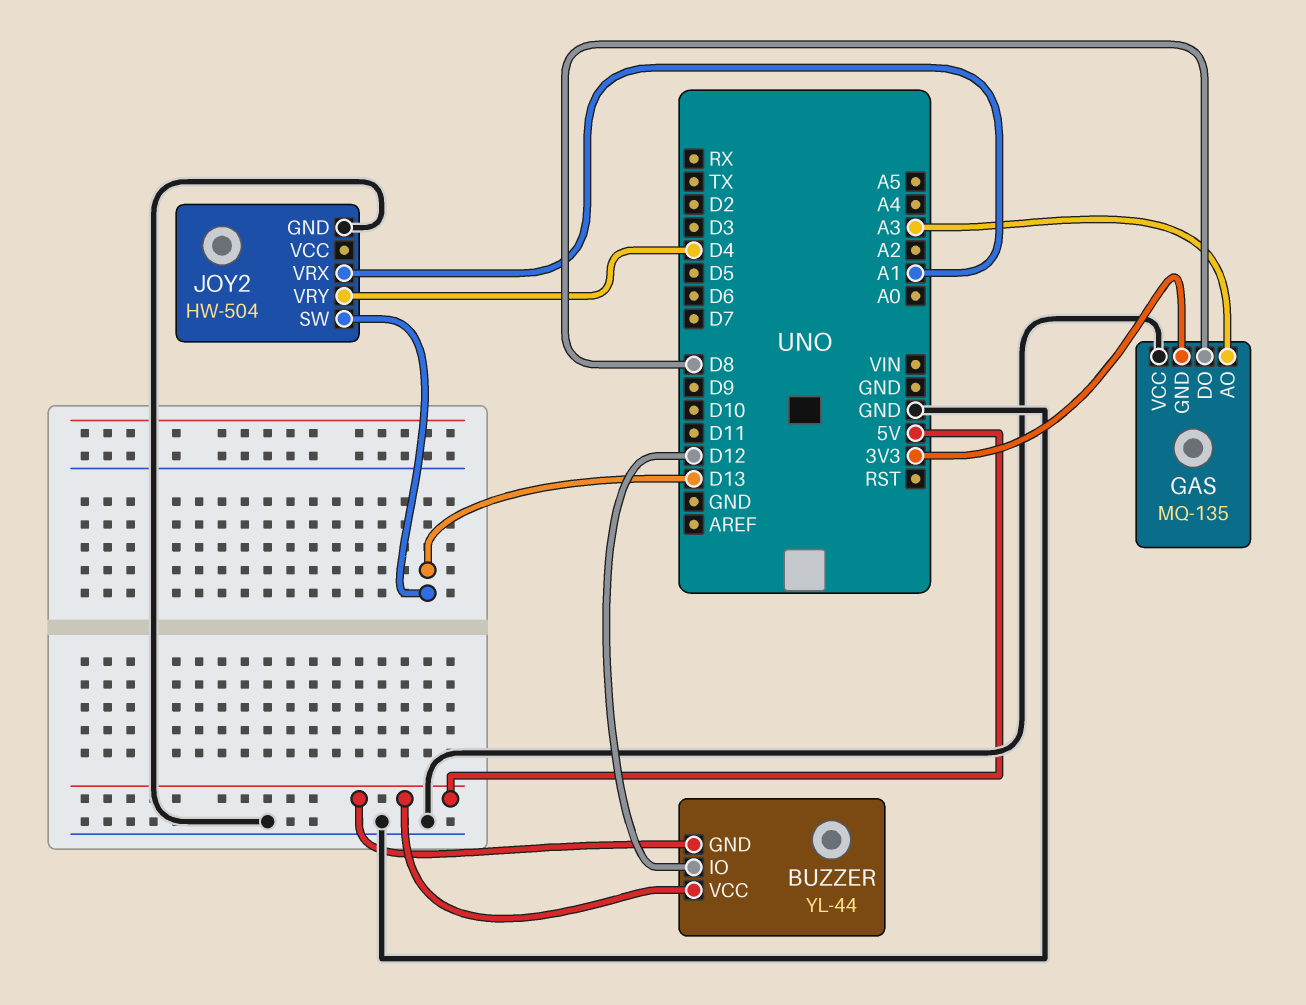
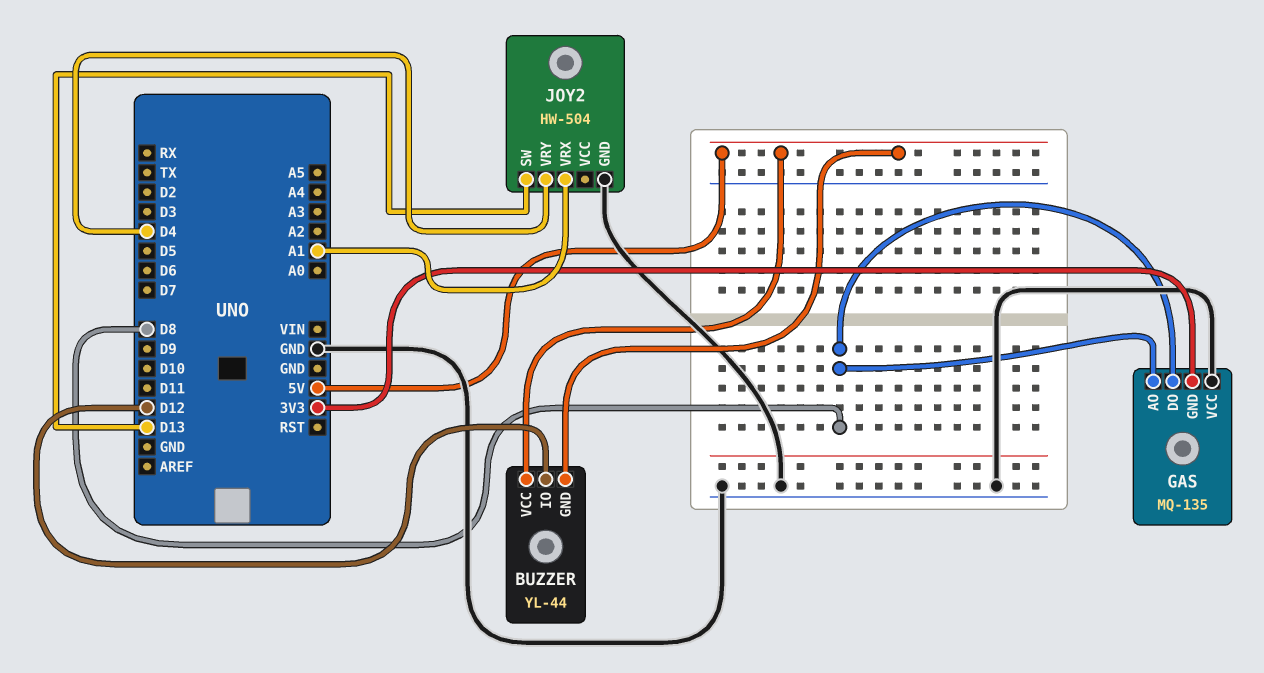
GAS pin AO: A3 -> D8

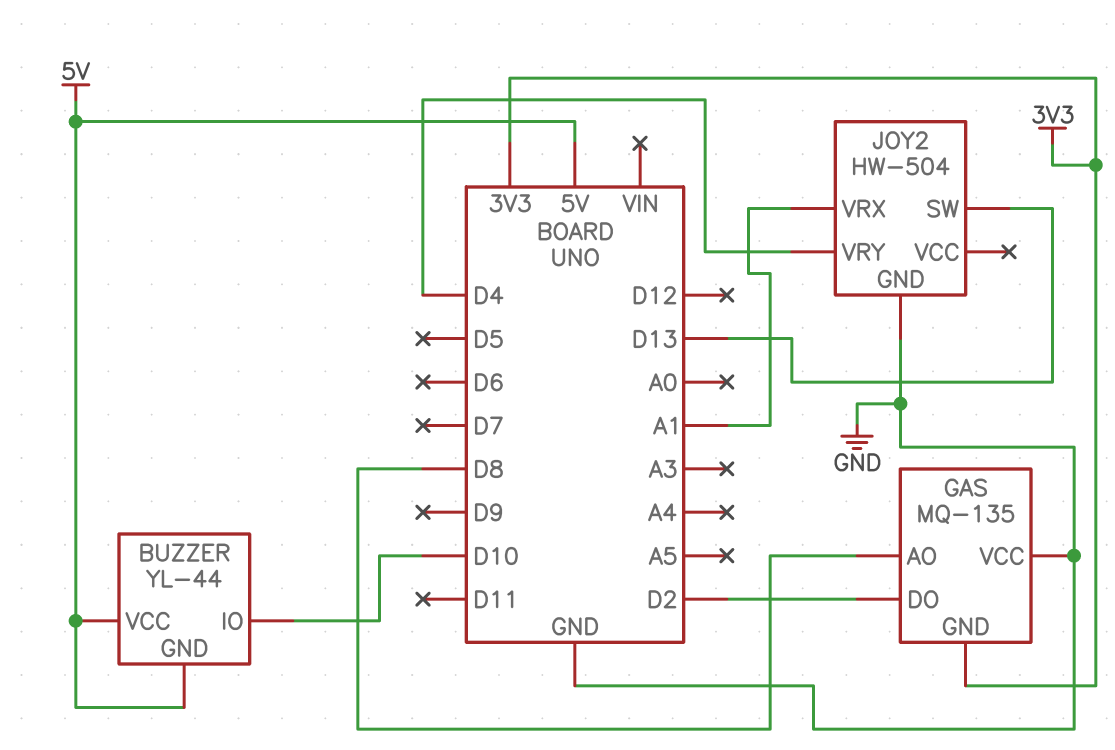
BUZZER pin IO: D12 -> D10
GAS pin DO: D8 -> D2

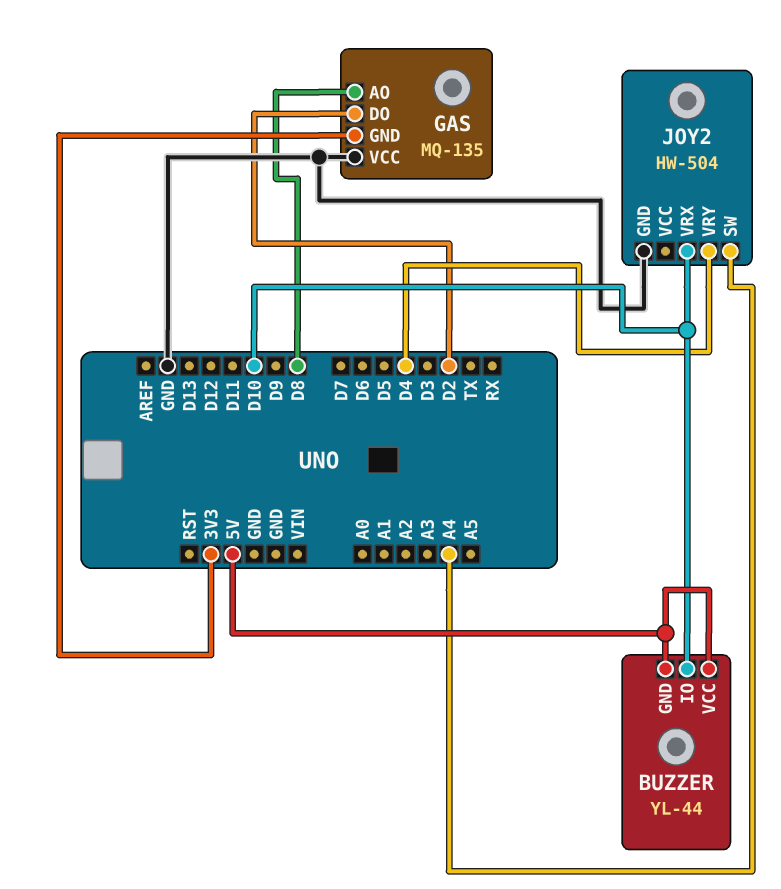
JOY2 pin SW: D13 -> A4
JOY2 pin VRX: A1 -> D10

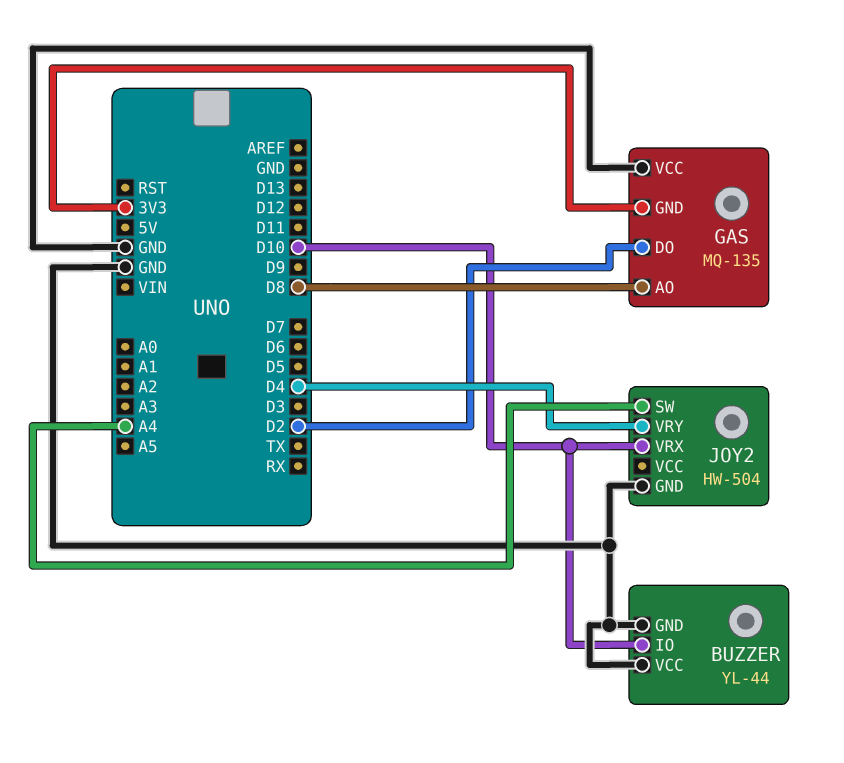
BUZZER pin GND: 5V -> GND
BUZZER pin VCC: 5V -> GND

